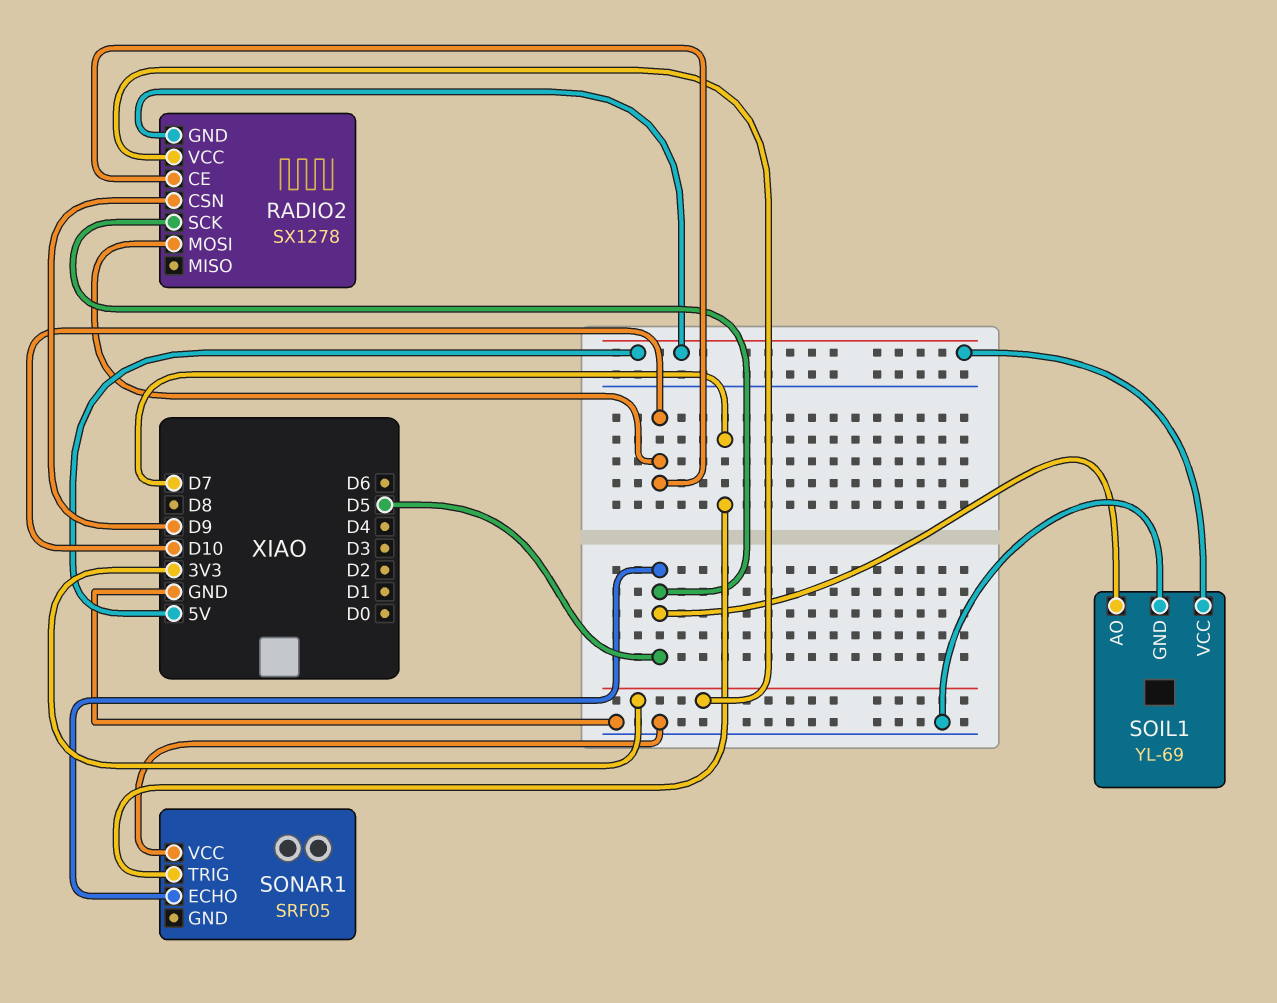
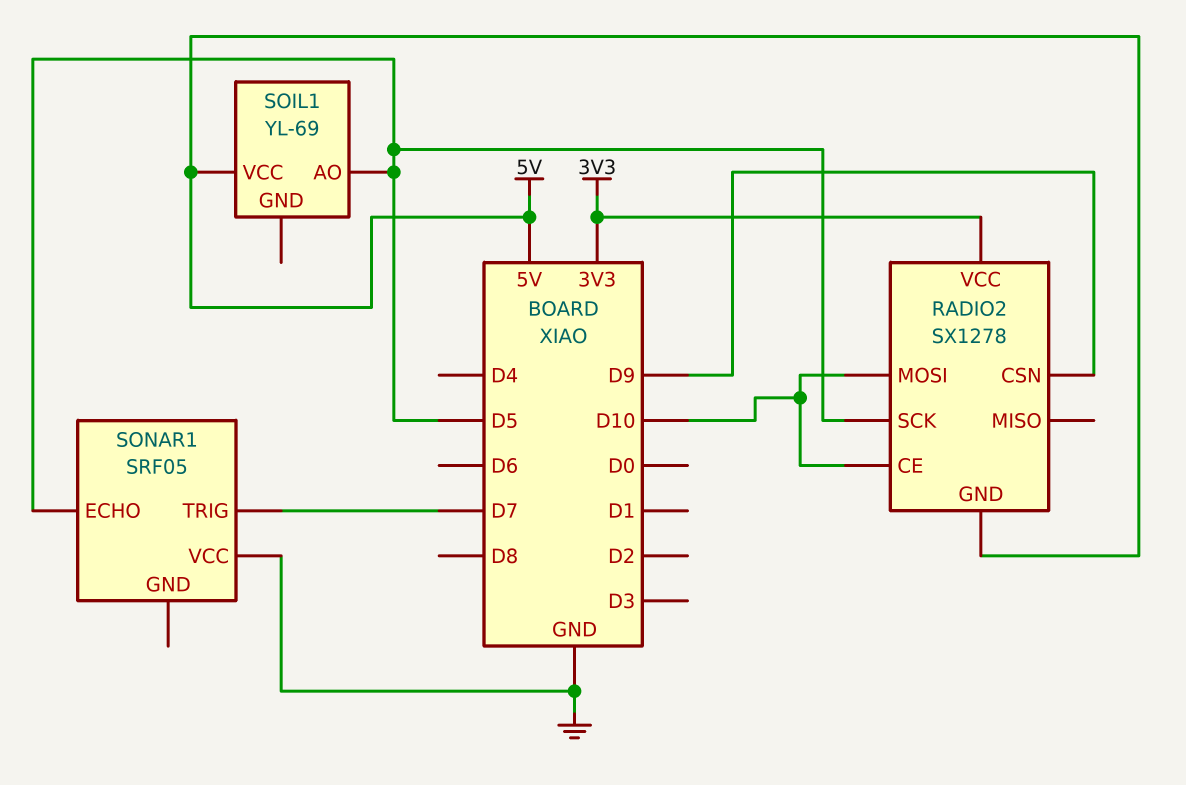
SOIL1 pin GND: GND -> none

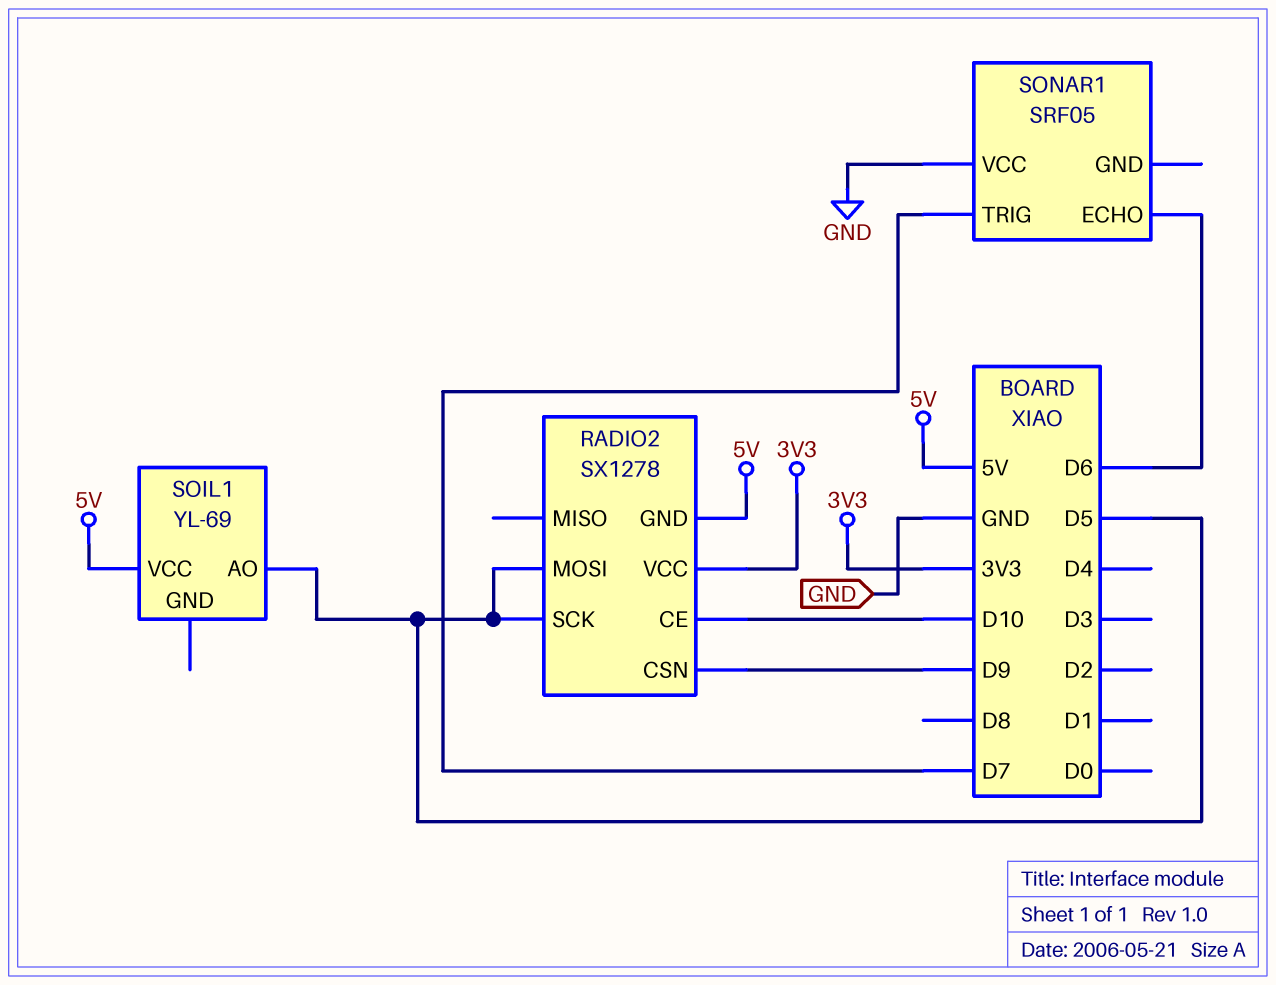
RADIO2 pin MOSI: D10 -> D5
SONAR1 pin ECHO: D5 -> D6

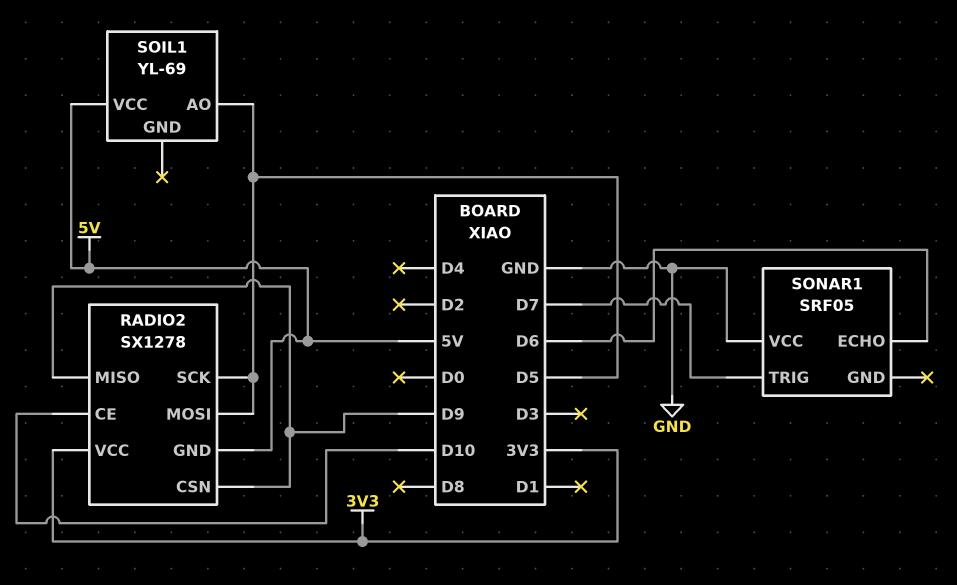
RADIO2 pin MISO: none -> D9

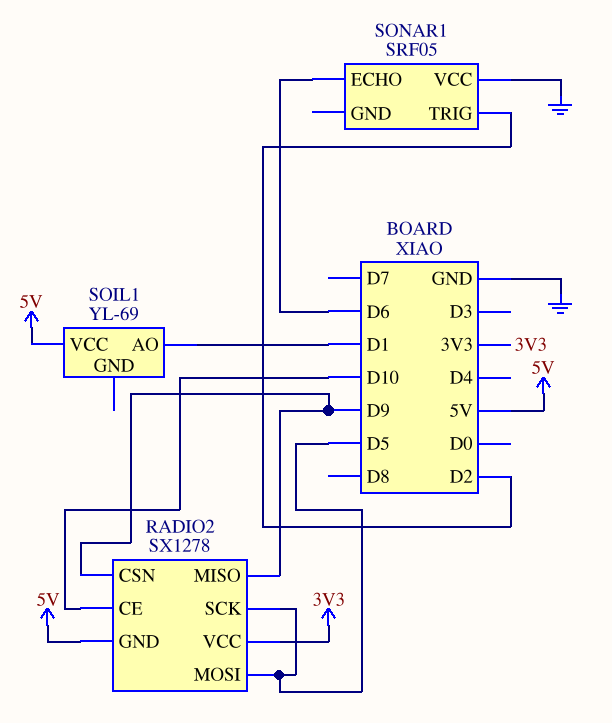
SOIL1 pin AO: D5 -> D1
SONAR1 pin TRIG: D7 -> D2

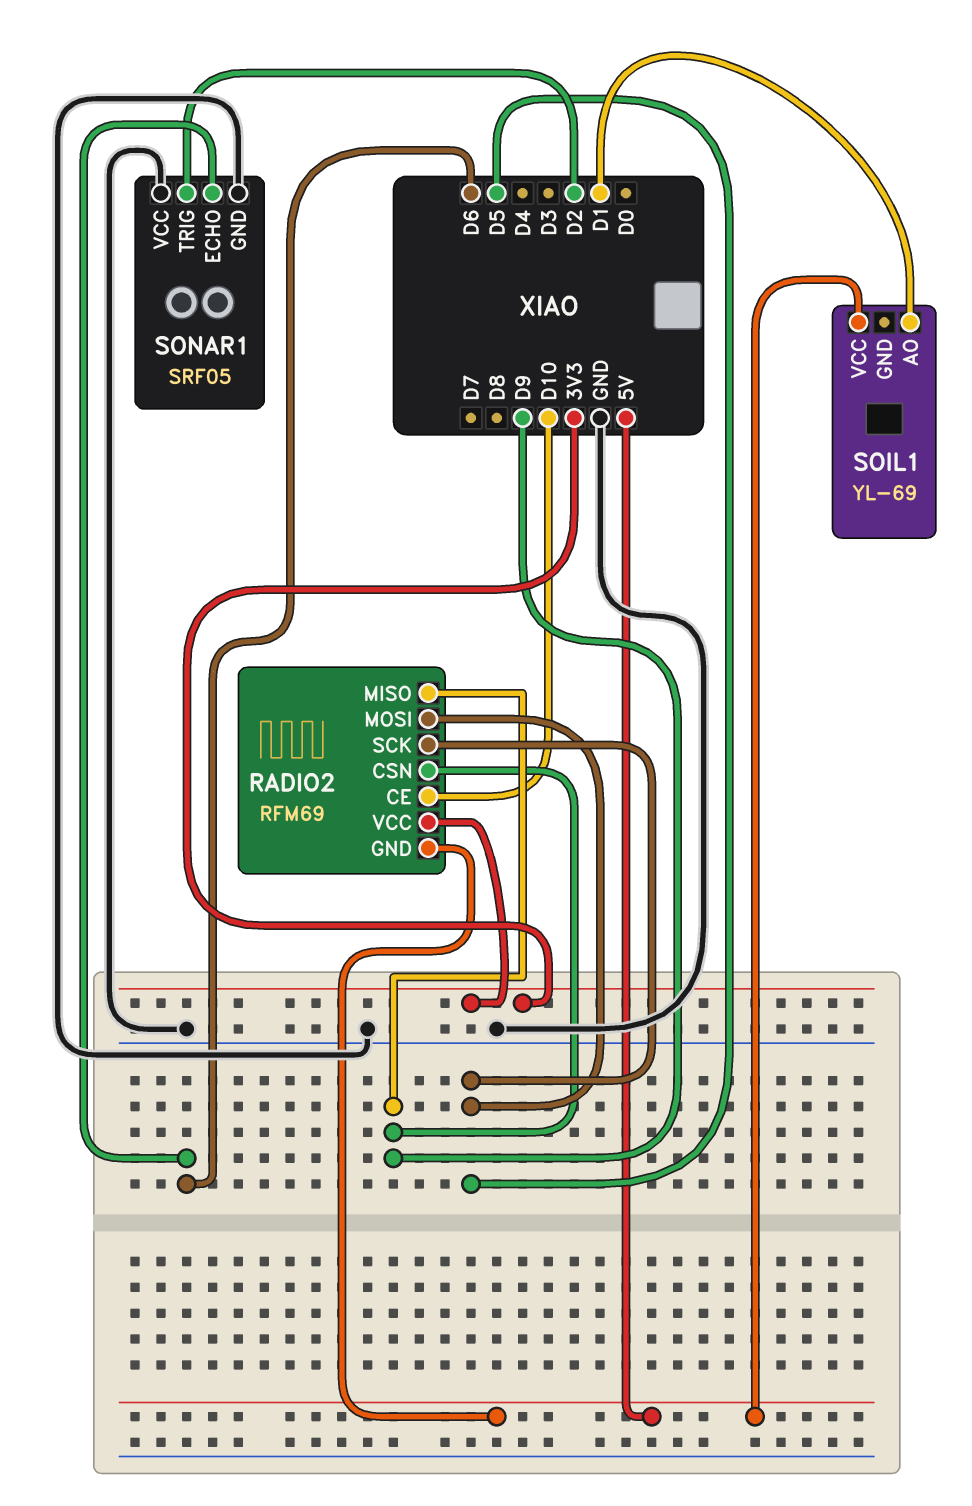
RADIO2: SX1278 -> RFM69
SONAR1 pin GND: none -> GND

